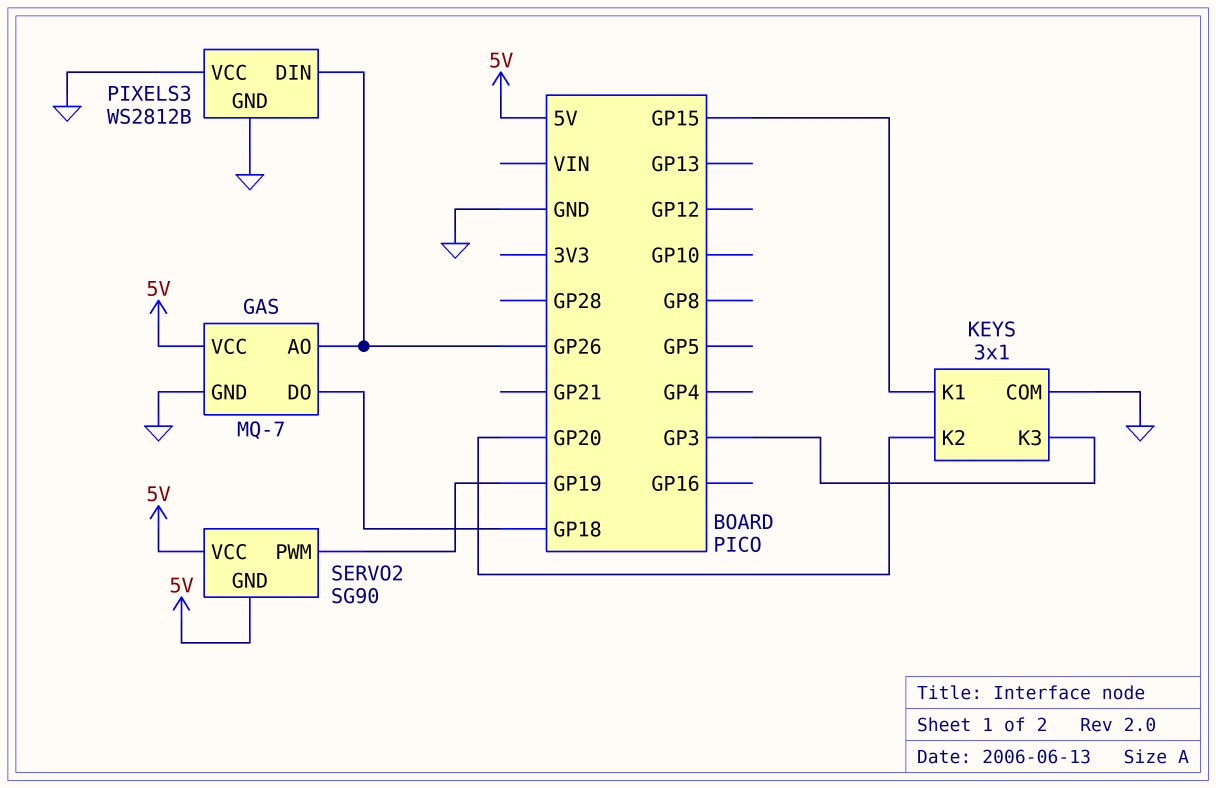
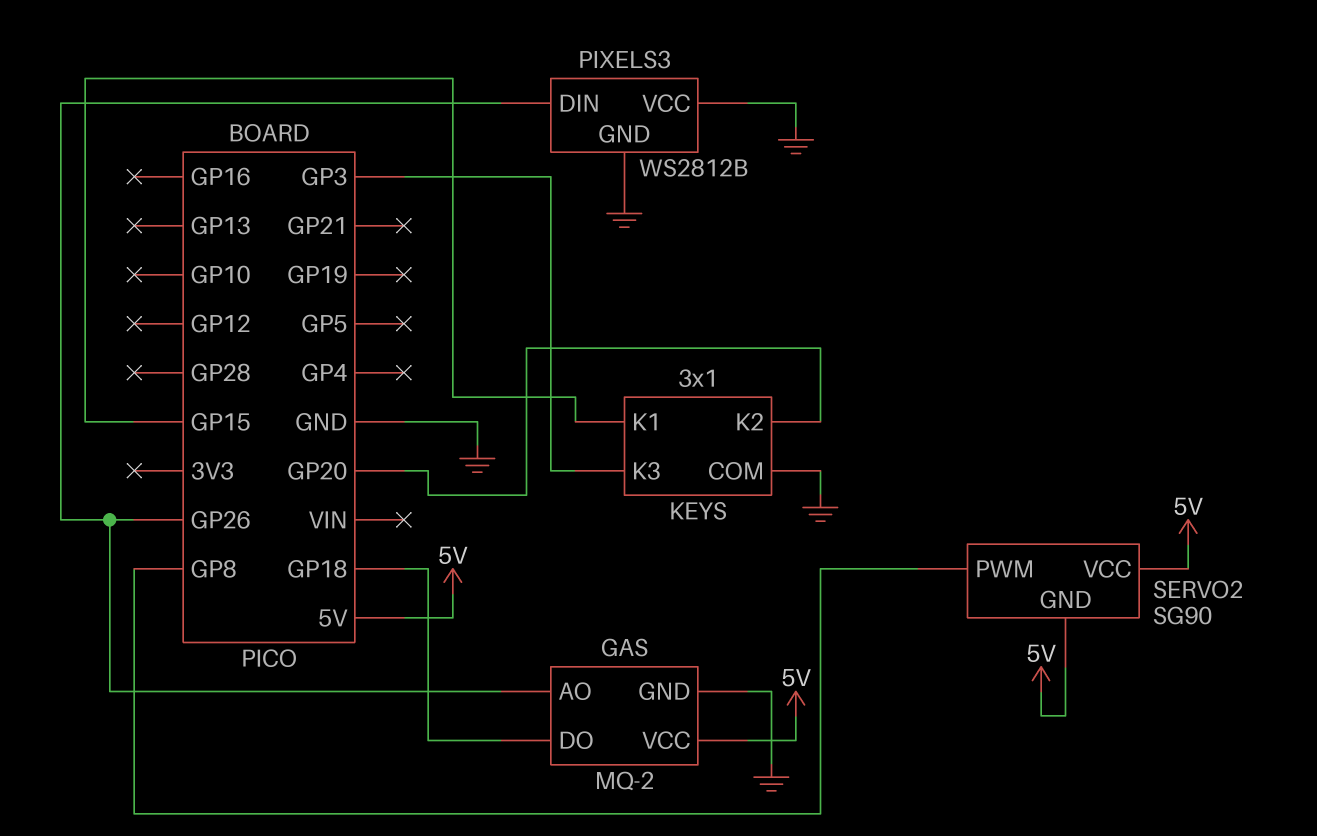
GAS: MQ-7 -> MQ-2
SERVO2 pin PWM: GP19 -> GP8

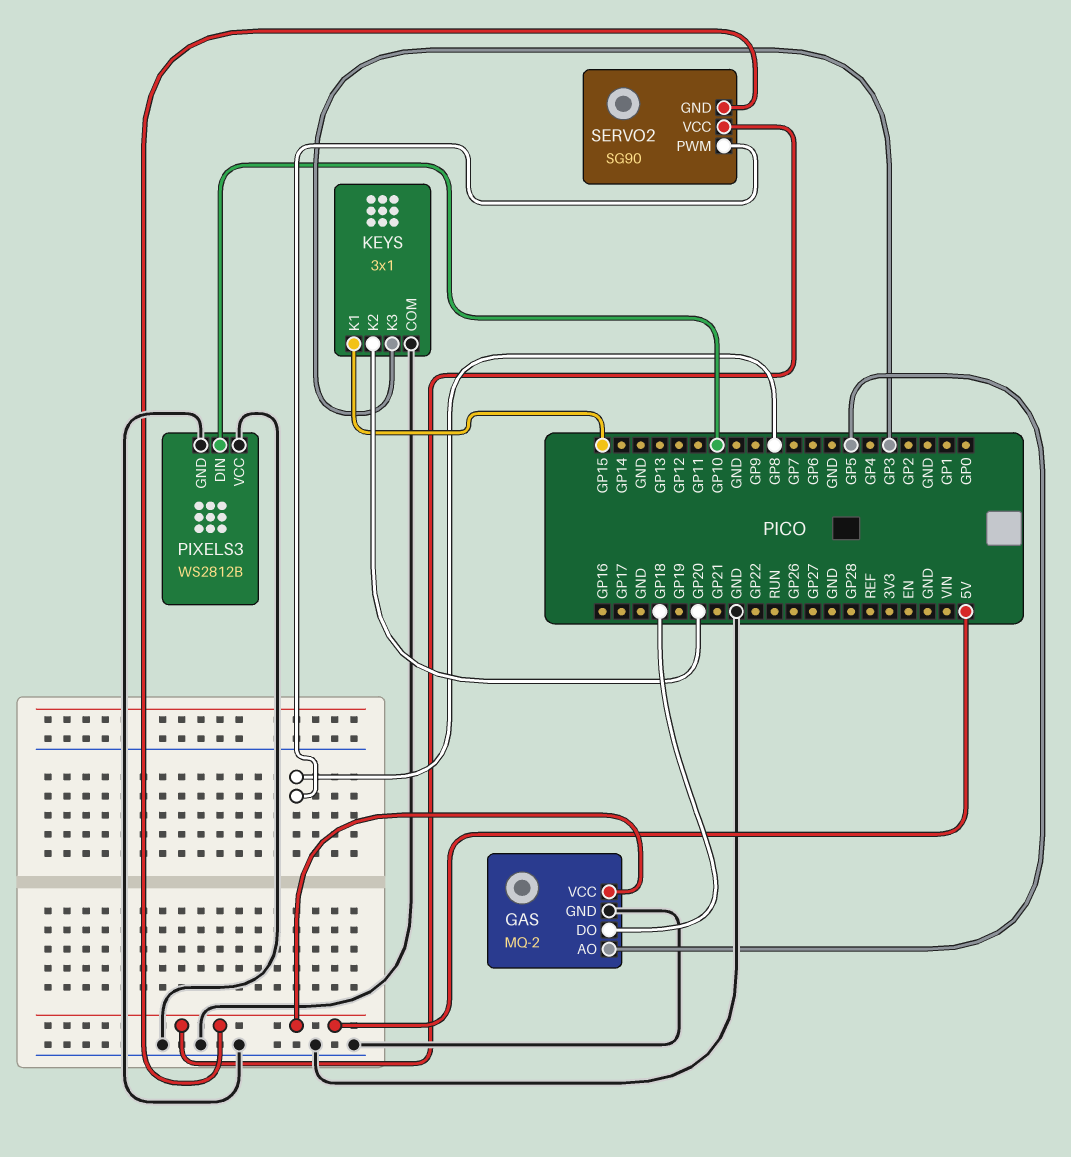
GAS pin AO: GP26 -> GP5
PIXELS3 pin DIN: GP26 -> GP10

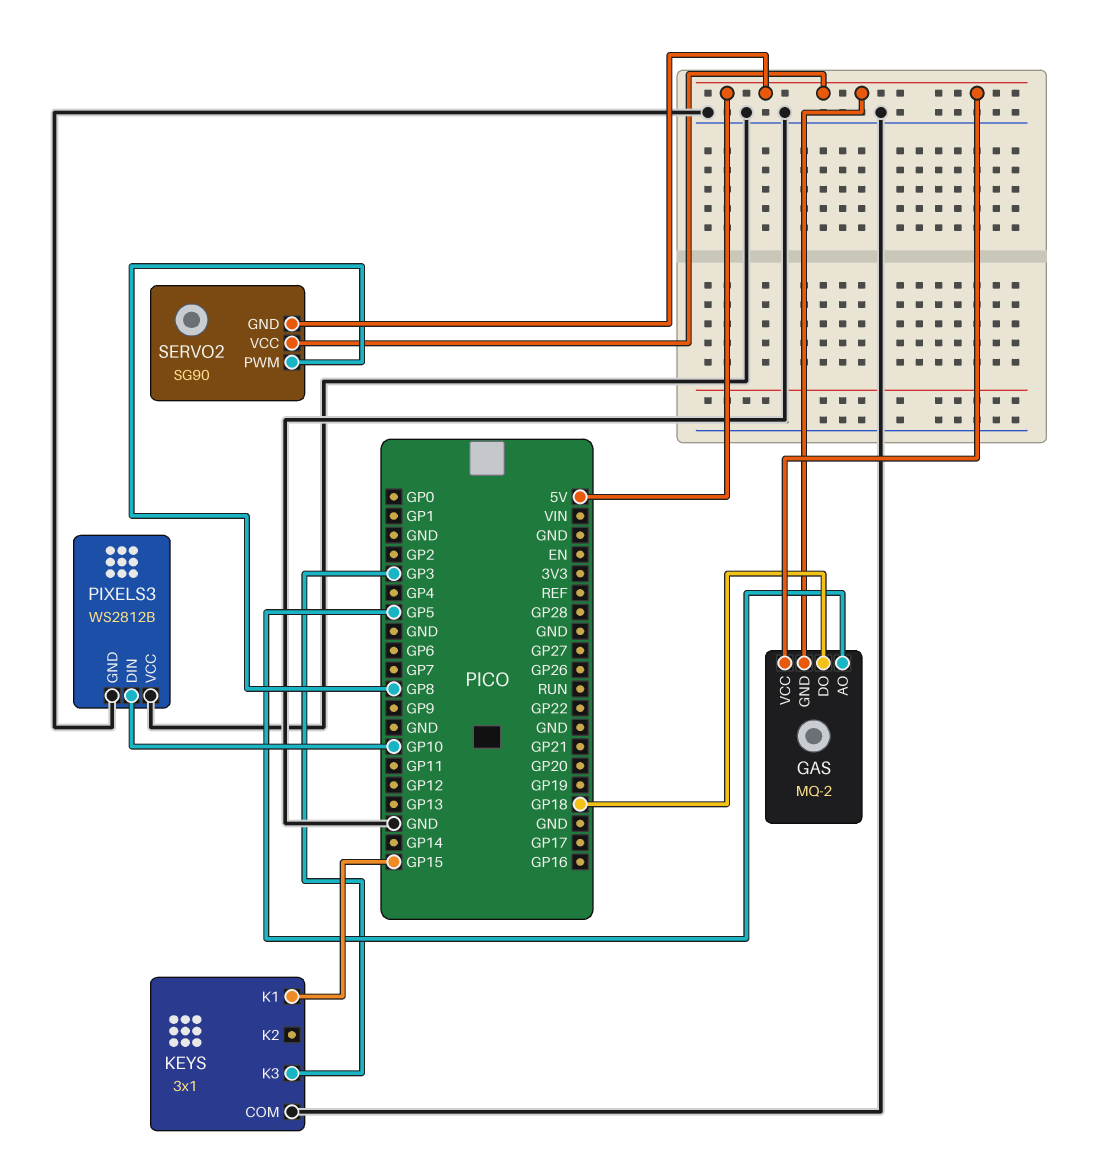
GAS pin GND: GND -> 5V
KEYS pin K2: GP20 -> none

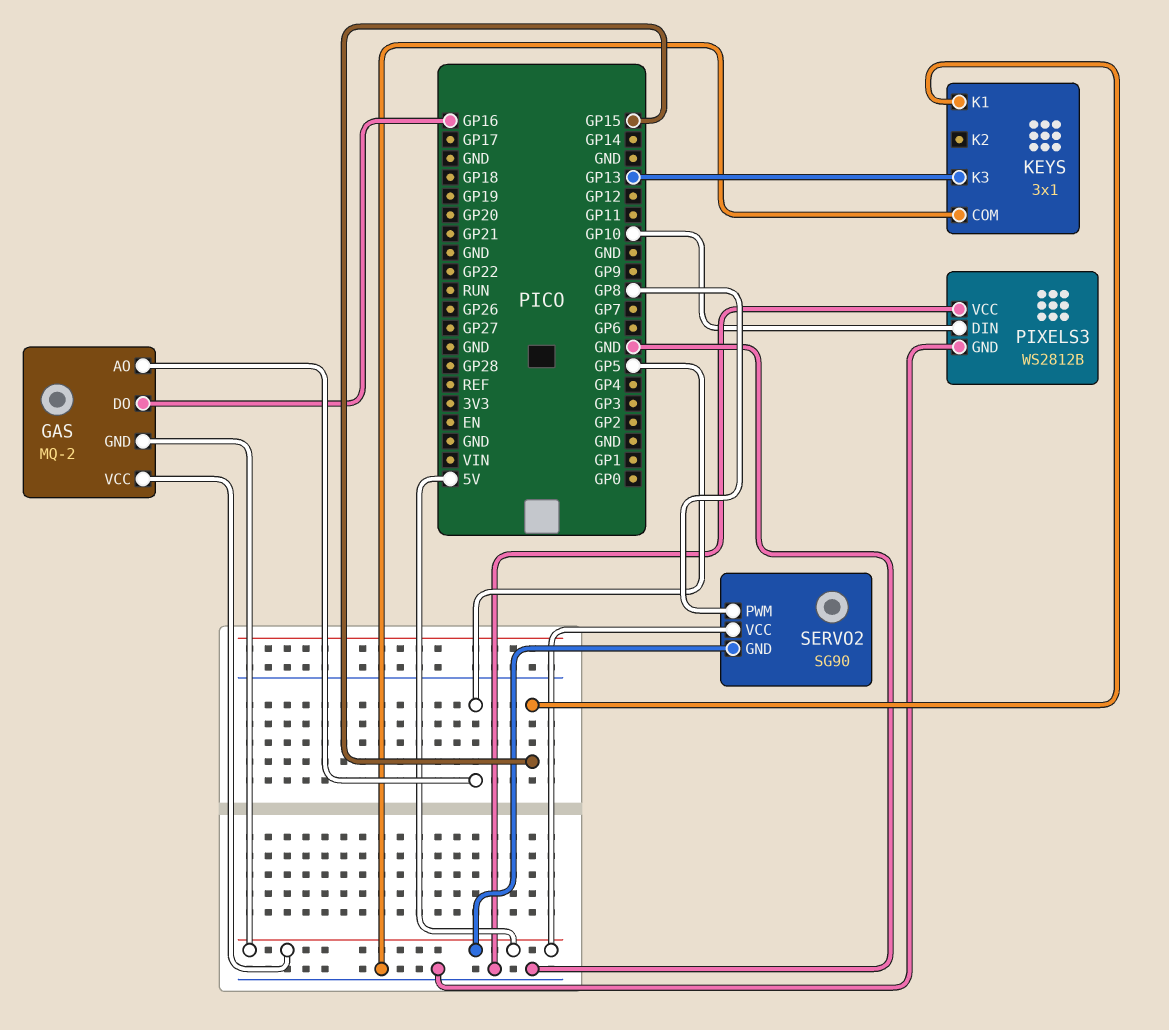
GAS pin DO: GP18 -> GP16
KEYS pin K3: GP3 -> GP13

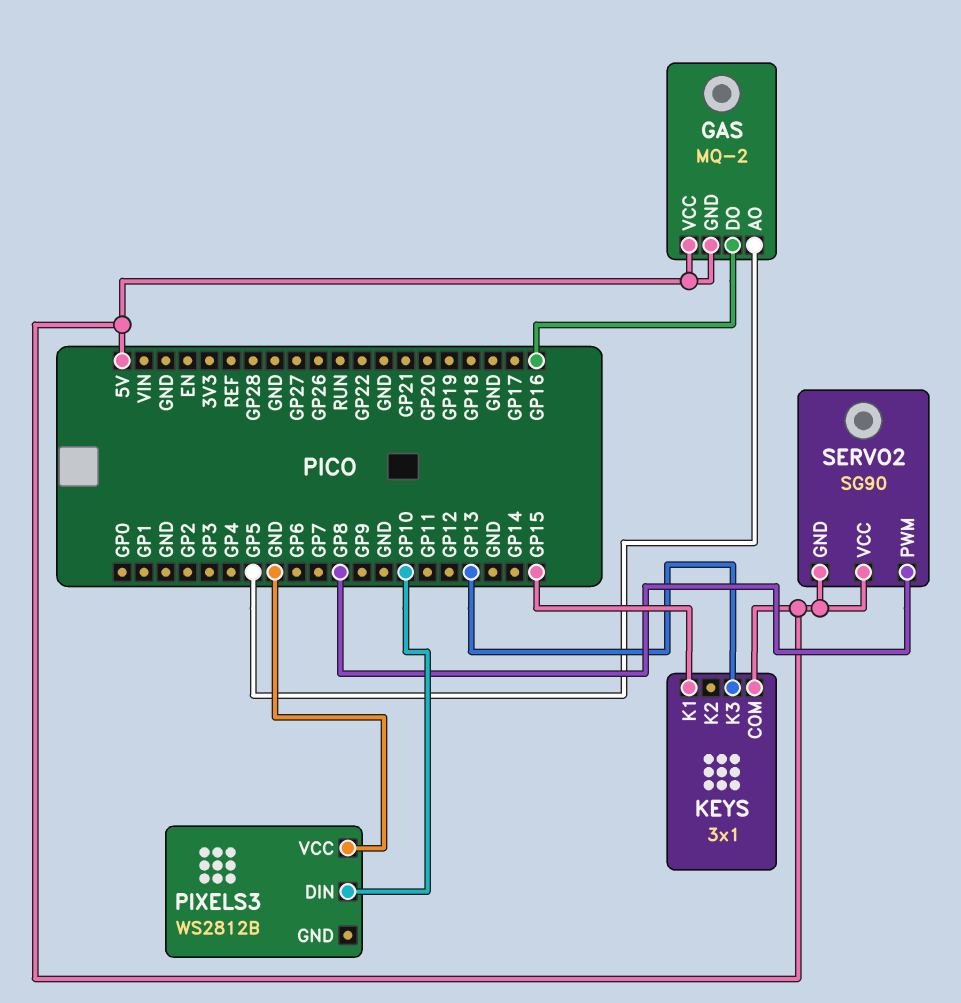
KEYS pin COM: GND -> 5V
PIXELS3 pin GND: GND -> none

